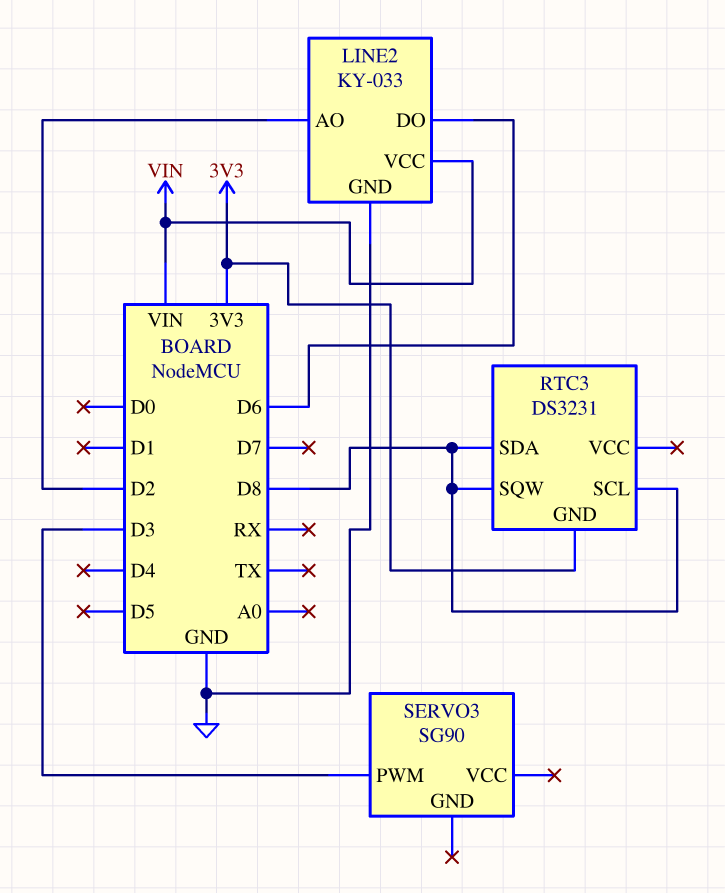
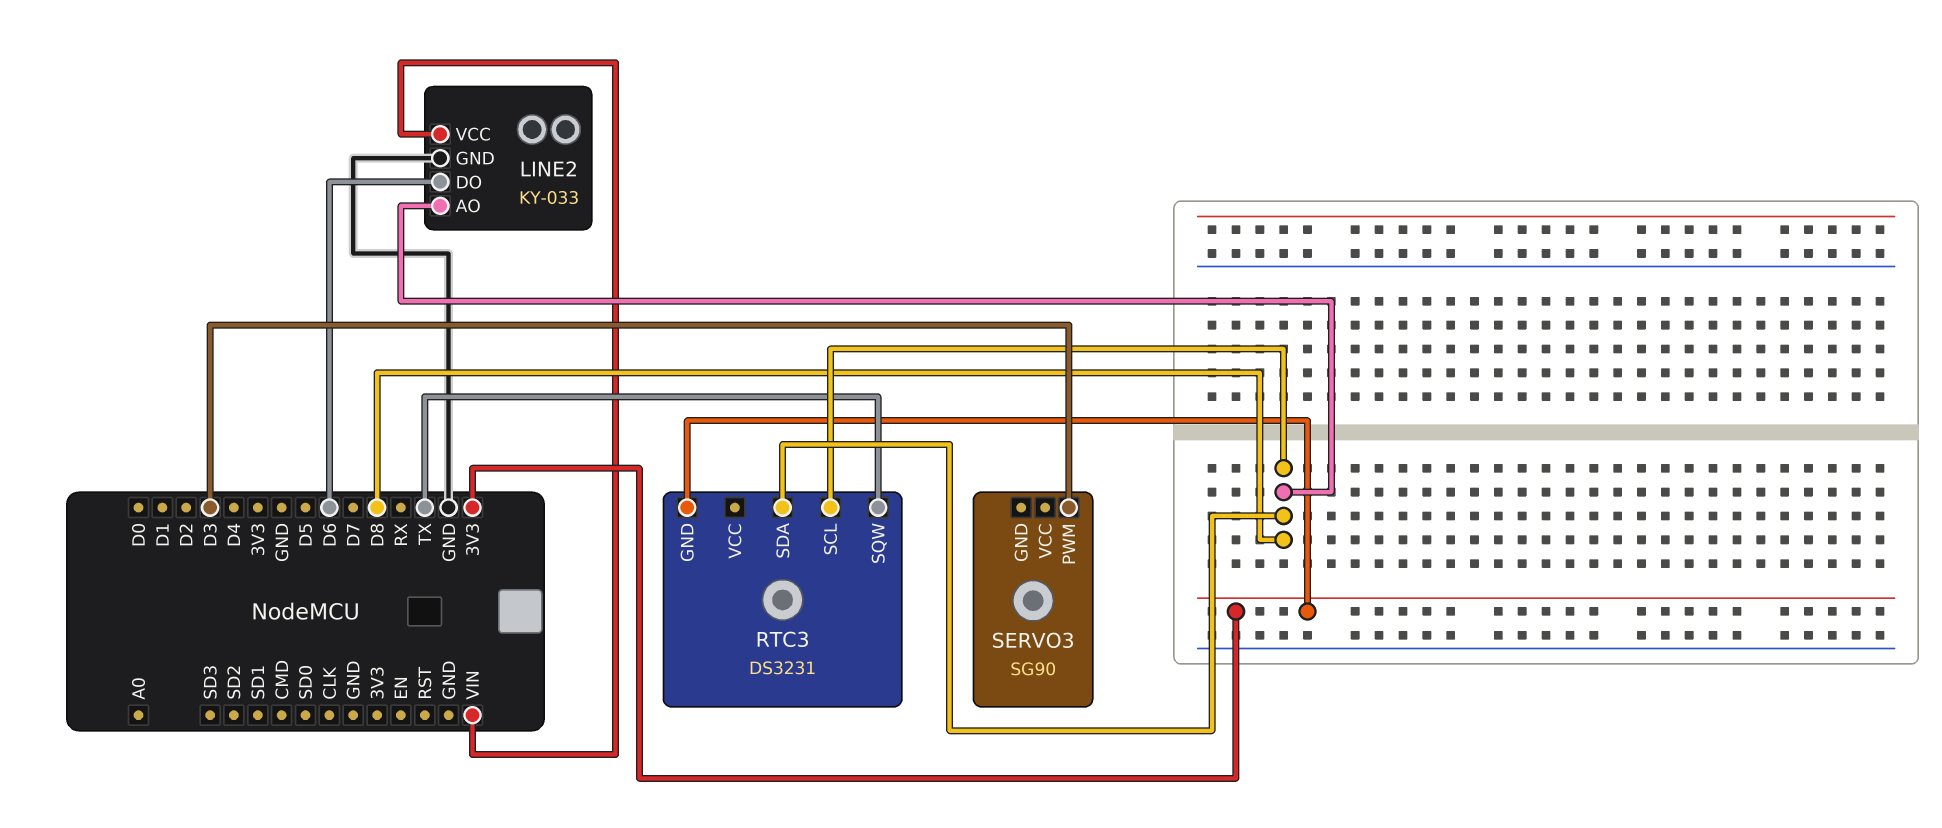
LINE2 pin AO: D2 -> D8
RTC3 pin SQW: D8 -> TX

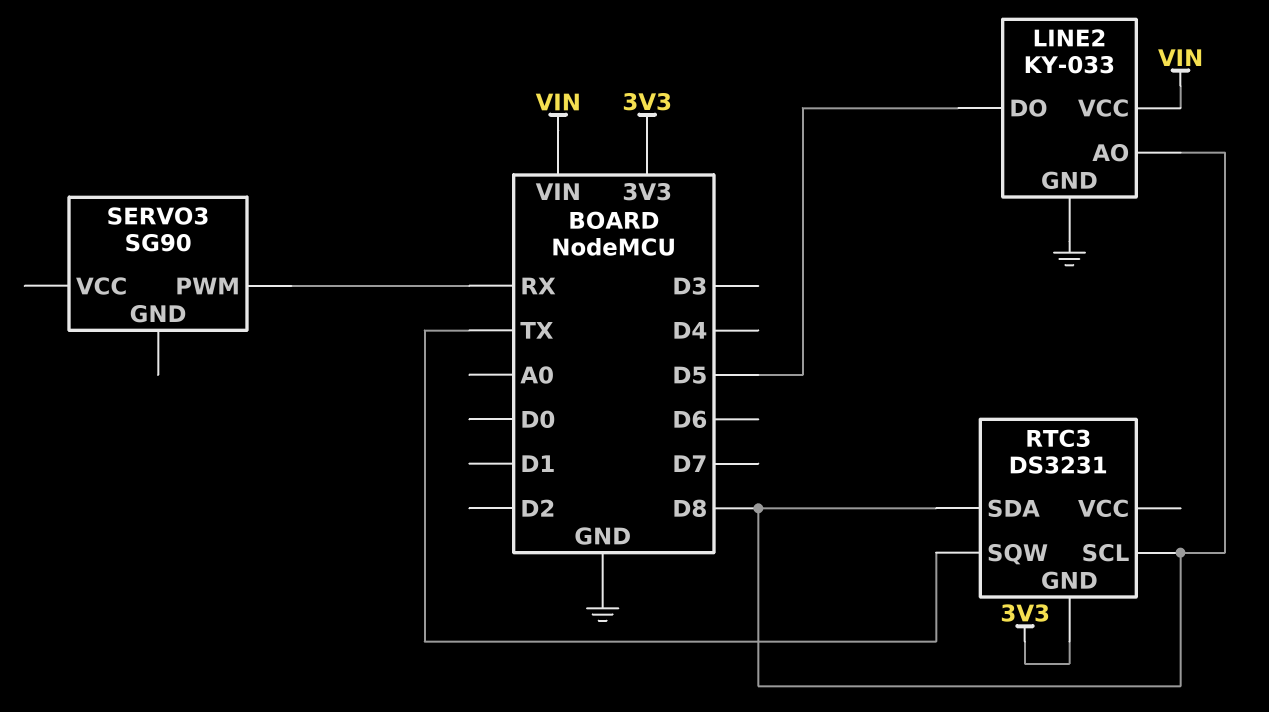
LINE2 pin DO: D6 -> D5
SERVO3 pin PWM: D3 -> RX

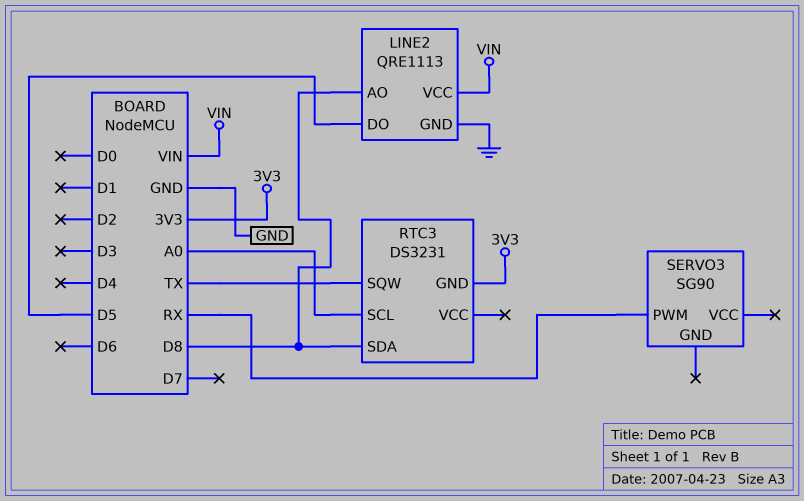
LINE2: KY-033 -> QRE1113
RTC3 pin SCL: D8 -> A0

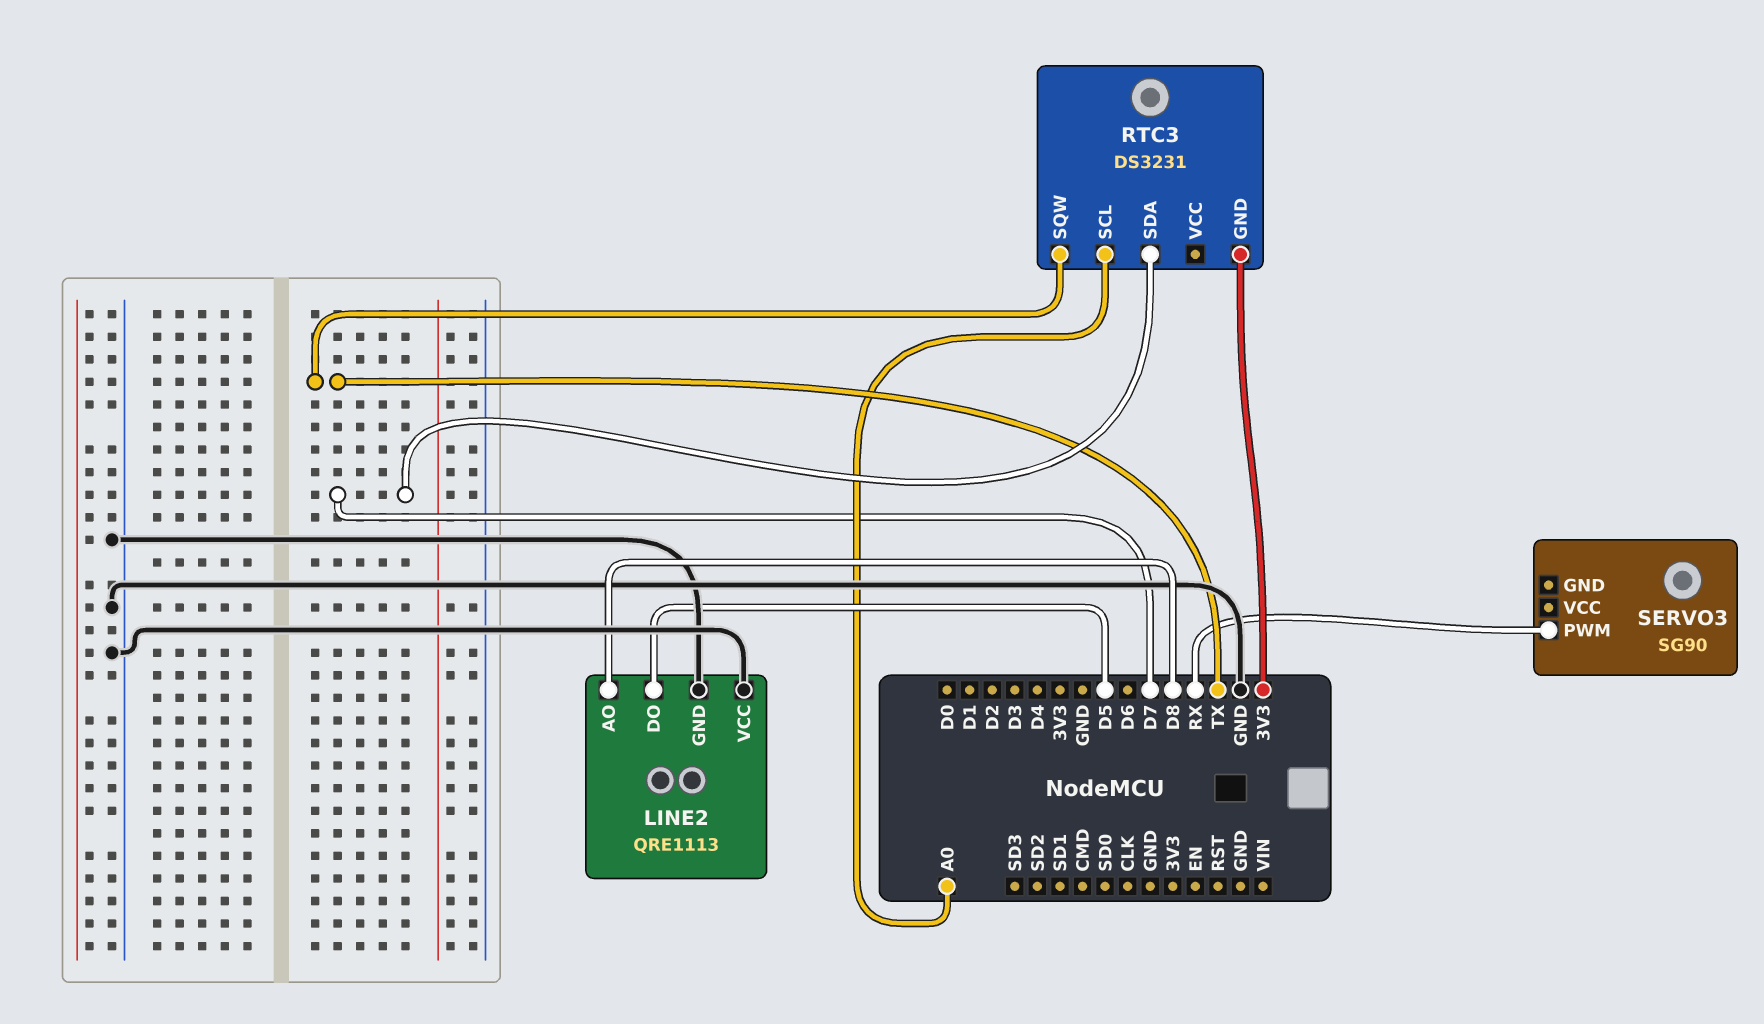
LINE2 pin VCC: VIN -> GND
RTC3 pin SDA: D8 -> D7

